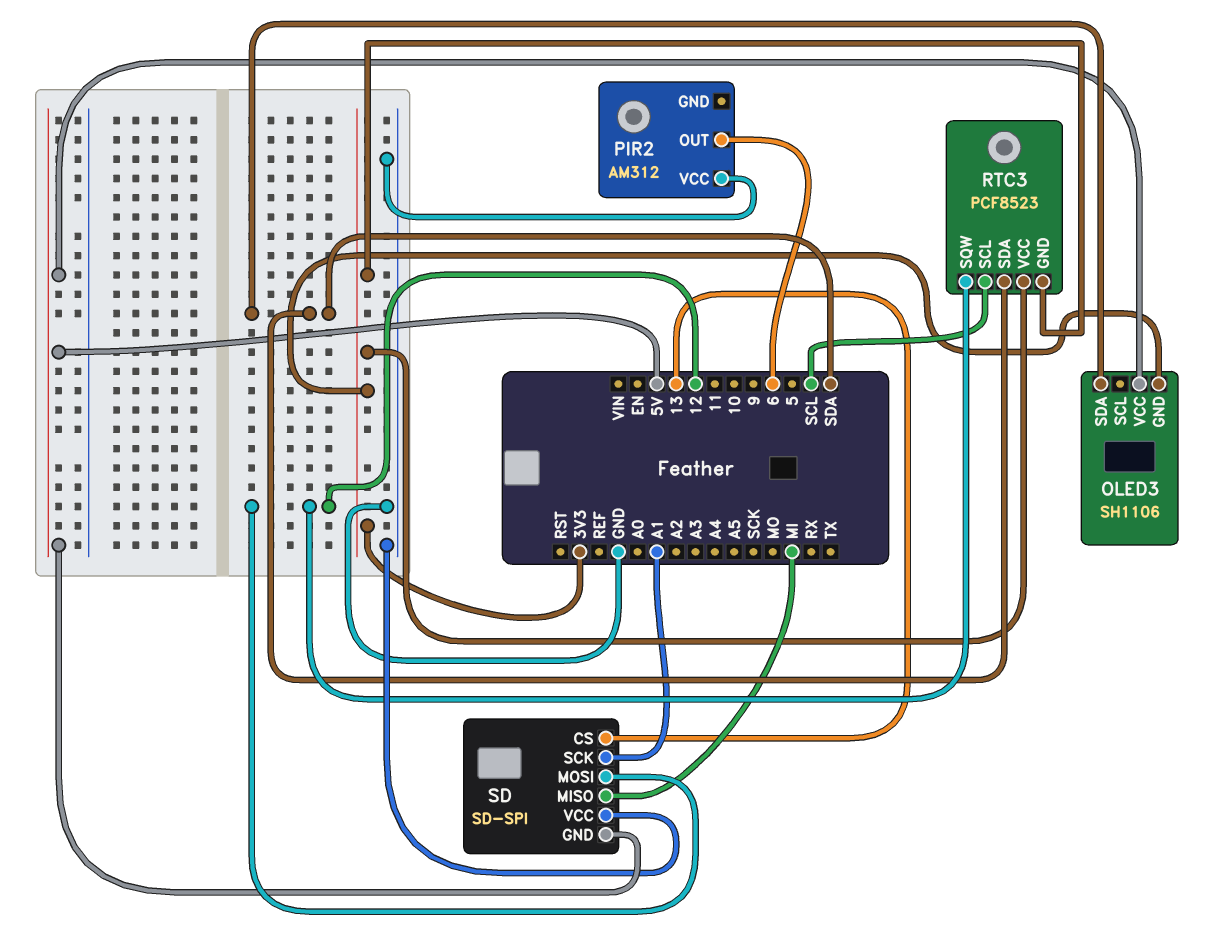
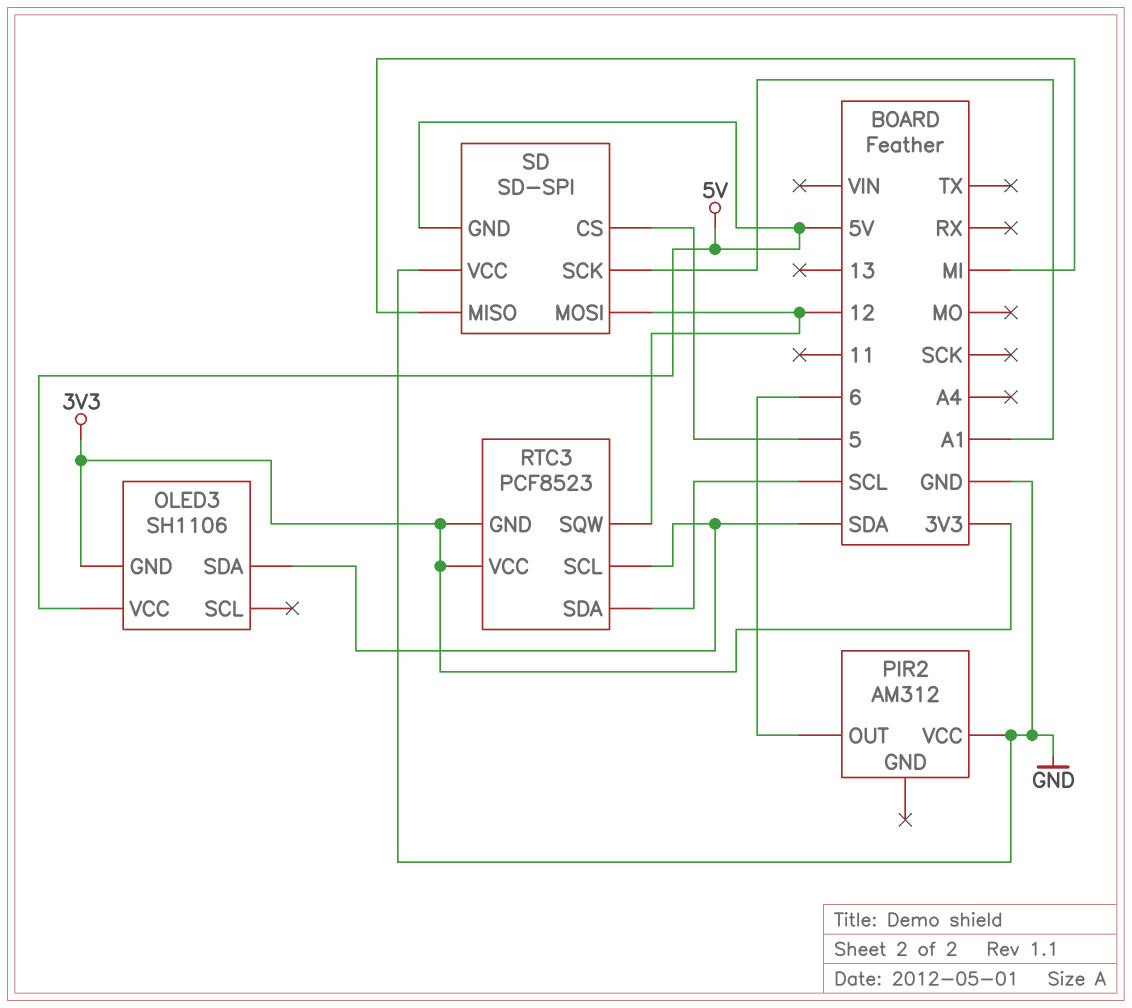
RTC3 pin SCL: SCL -> SDA
RTC3 pin SDA: SDA -> SCL
SD pin CS: 13 -> 5

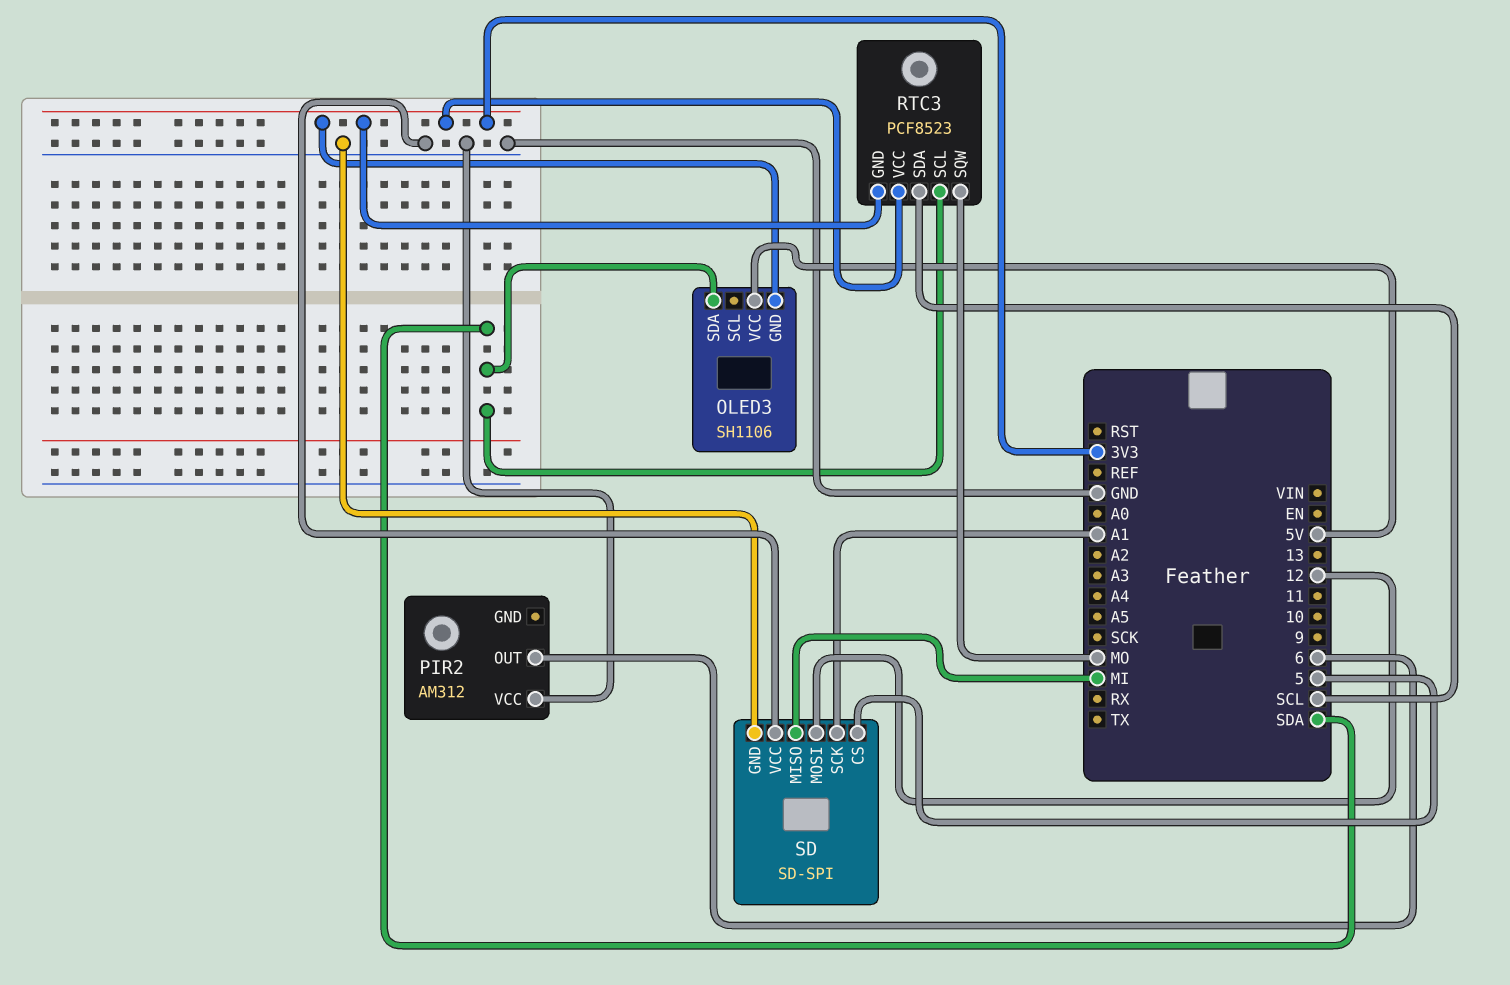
RTC3 pin SQW: 12 -> MO
SD pin GND: 5V -> GND

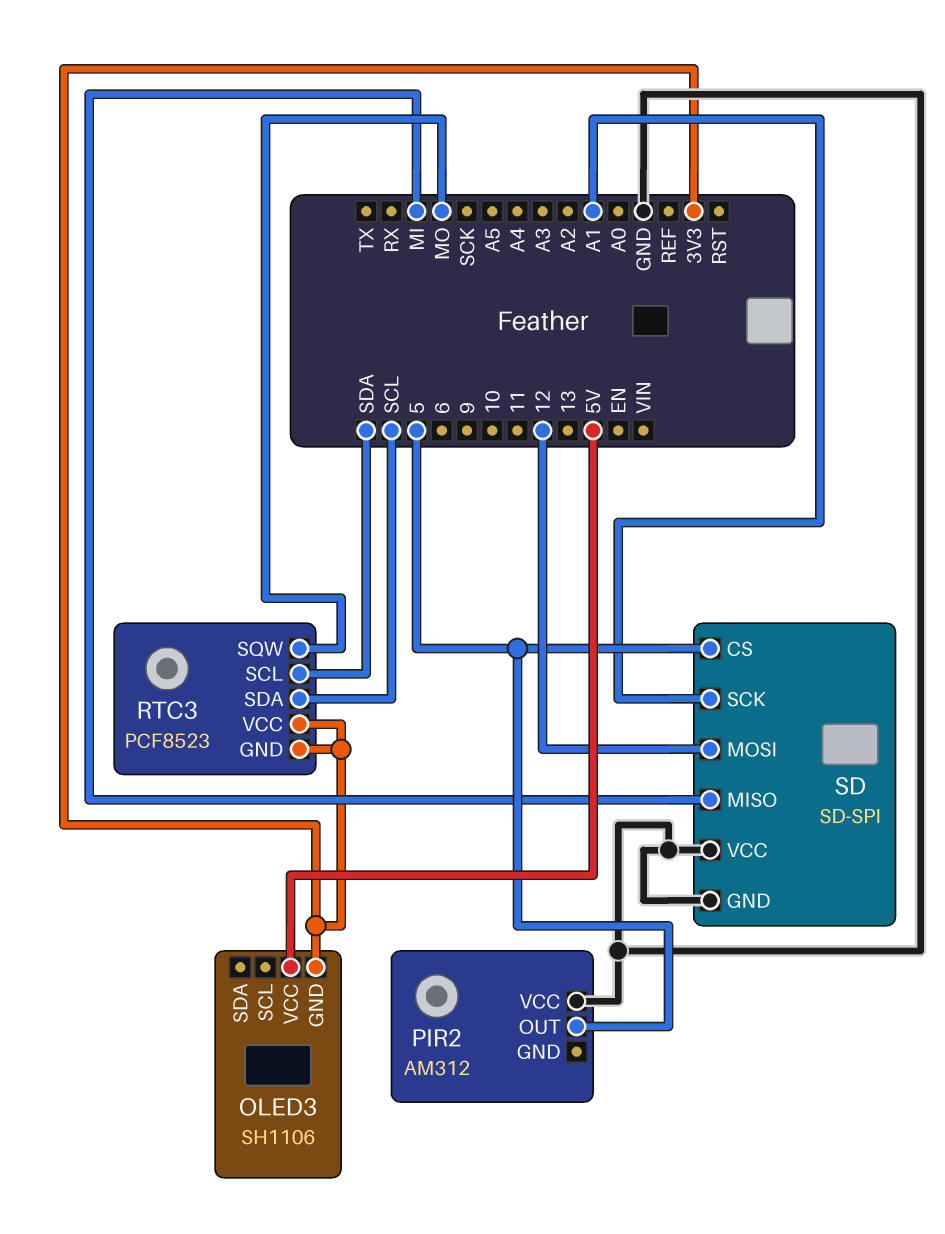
OLED3 pin SDA: SDA -> none
PIR2 pin OUT: 6 -> 5

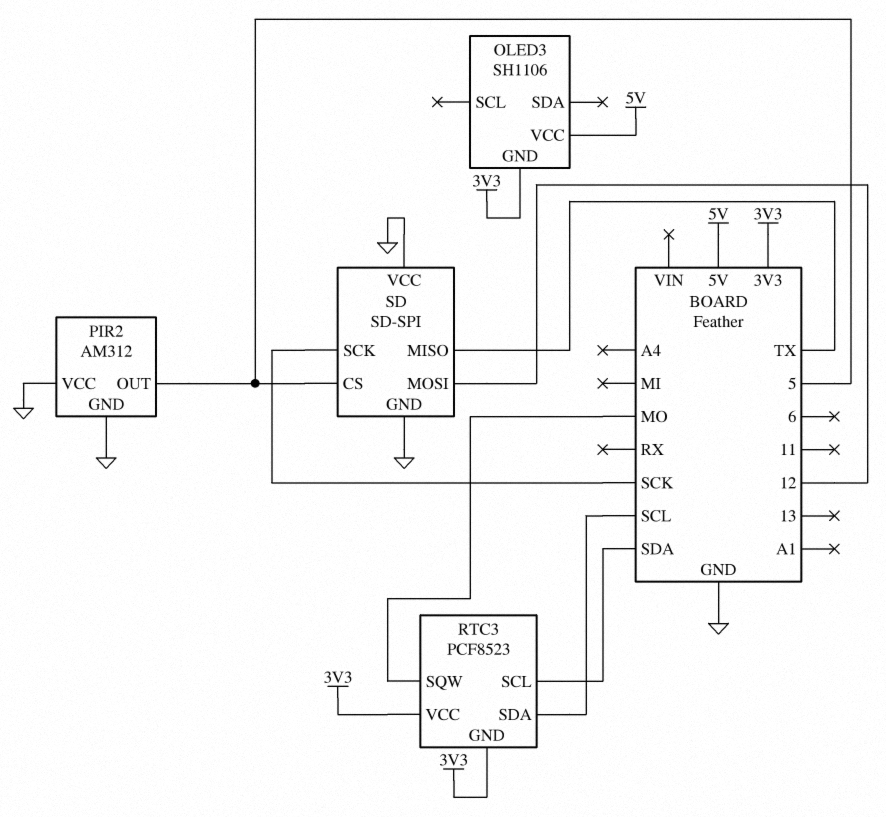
PIR2 pin GND: none -> GND
SD pin MISO: MI -> TX
SD pin SCK: A1 -> SCK

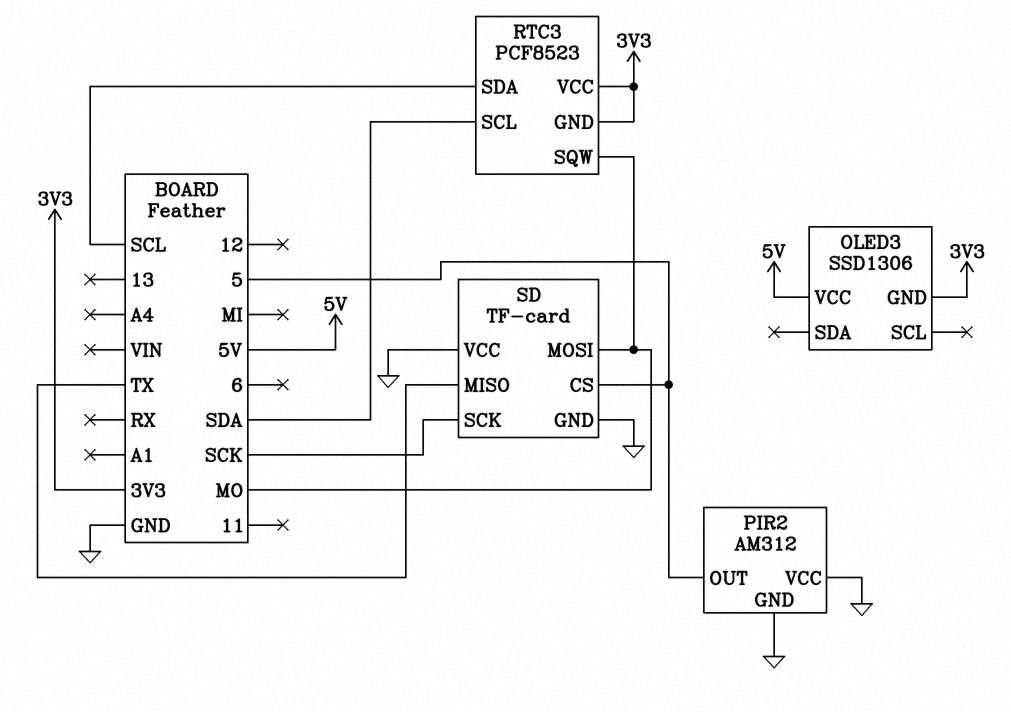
OLED3: SH1106 -> SSD1306
SD: SD-SPI -> TF-card
SD pin MOSI: 12 -> MO

